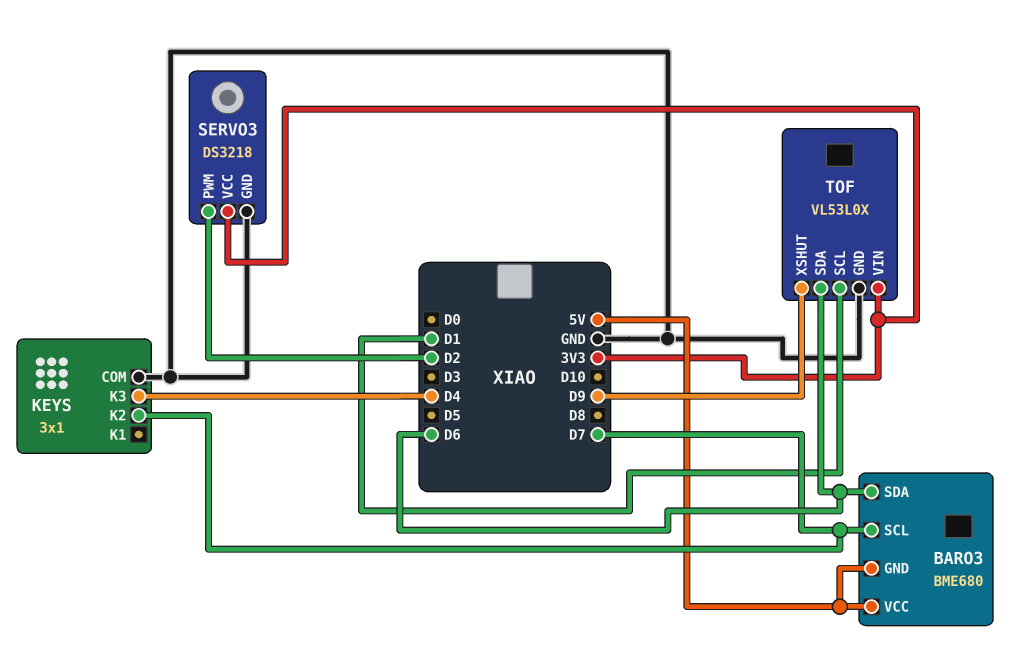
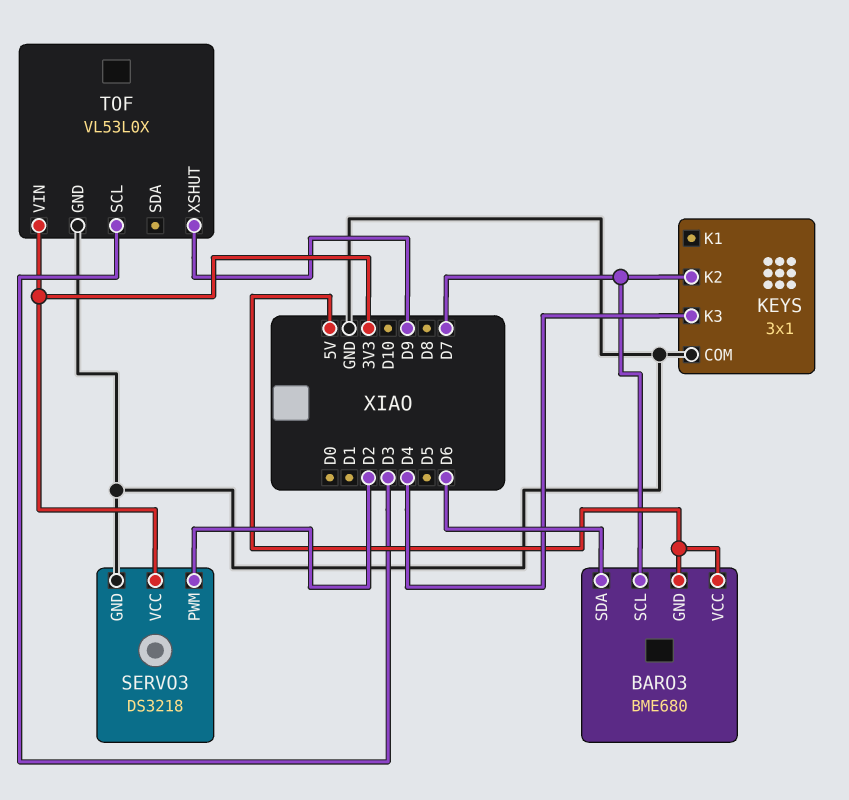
TOF pin SCL: D1 -> D3
TOF pin SDA: D6 -> none

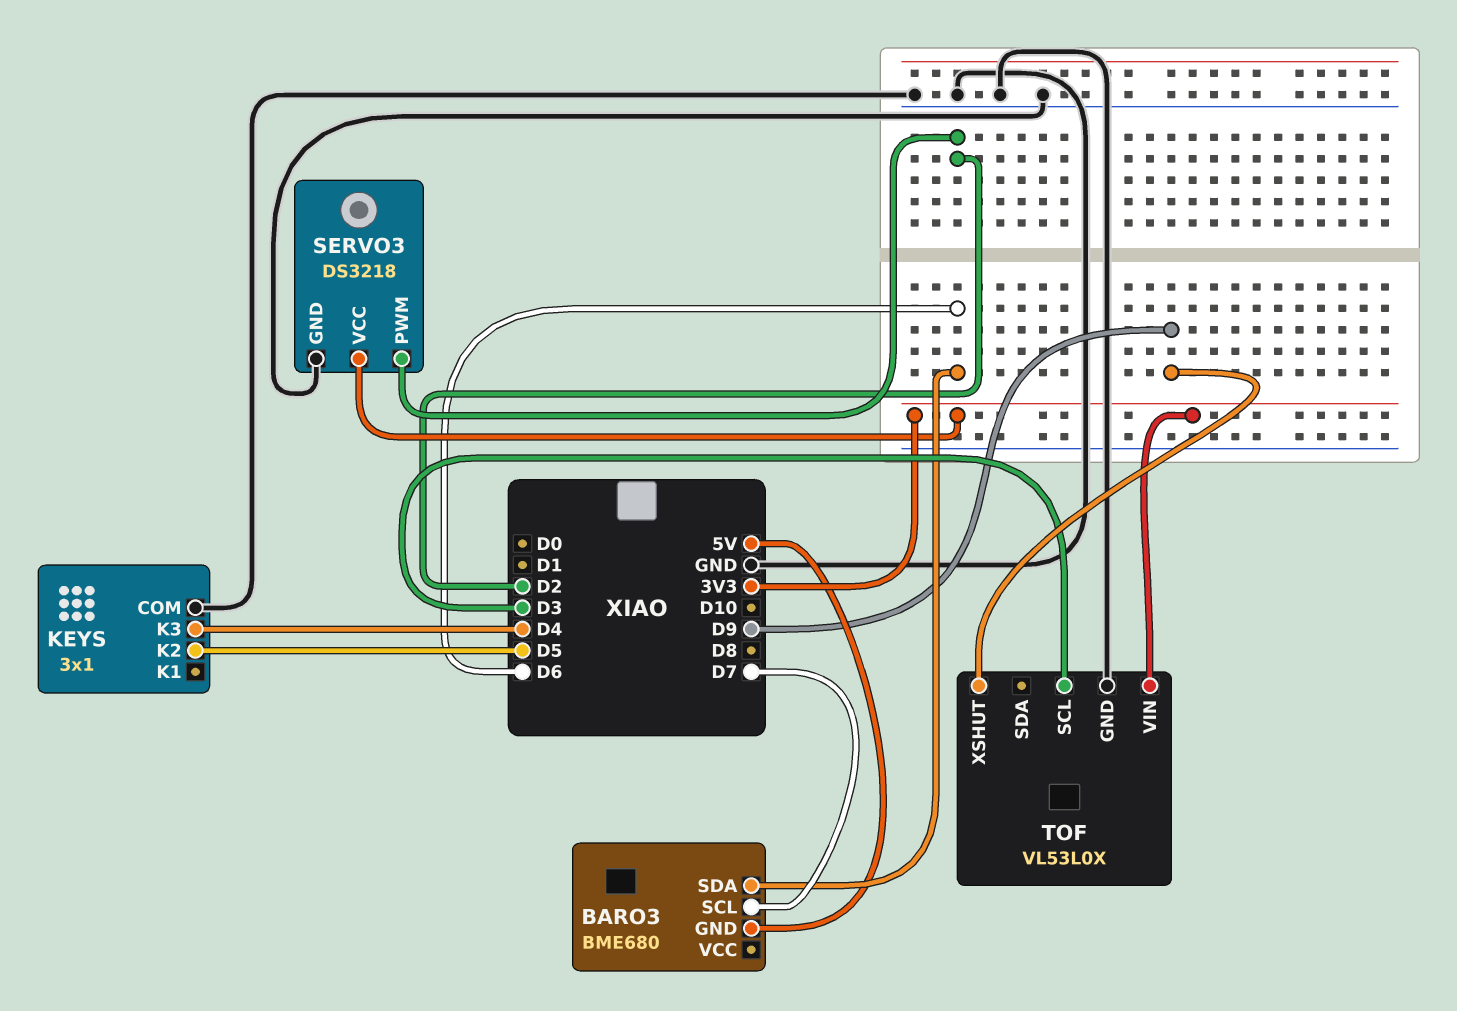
BARO3 pin VCC: 5V -> none
KEYS pin K2: D7 -> D5

